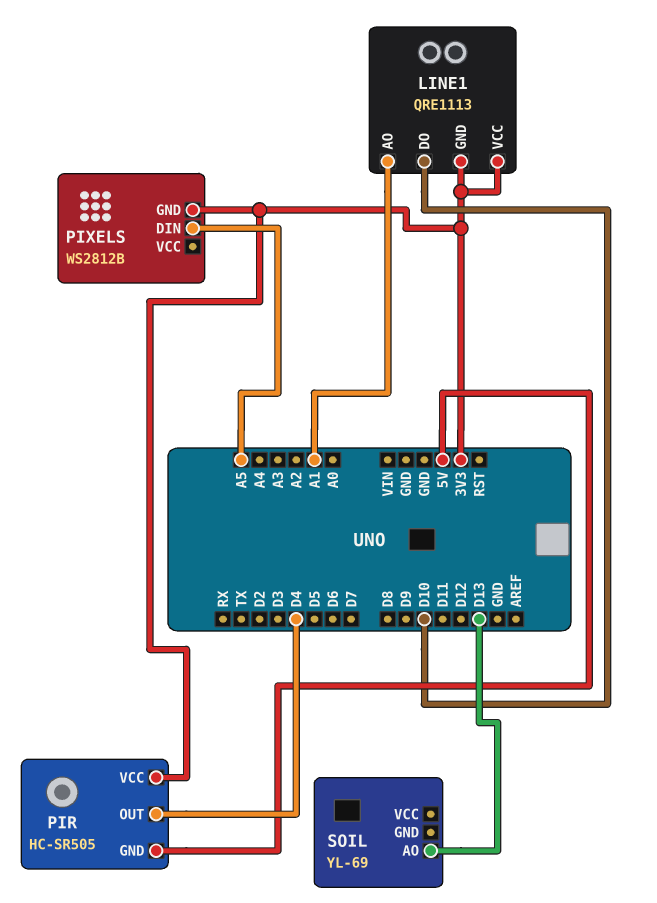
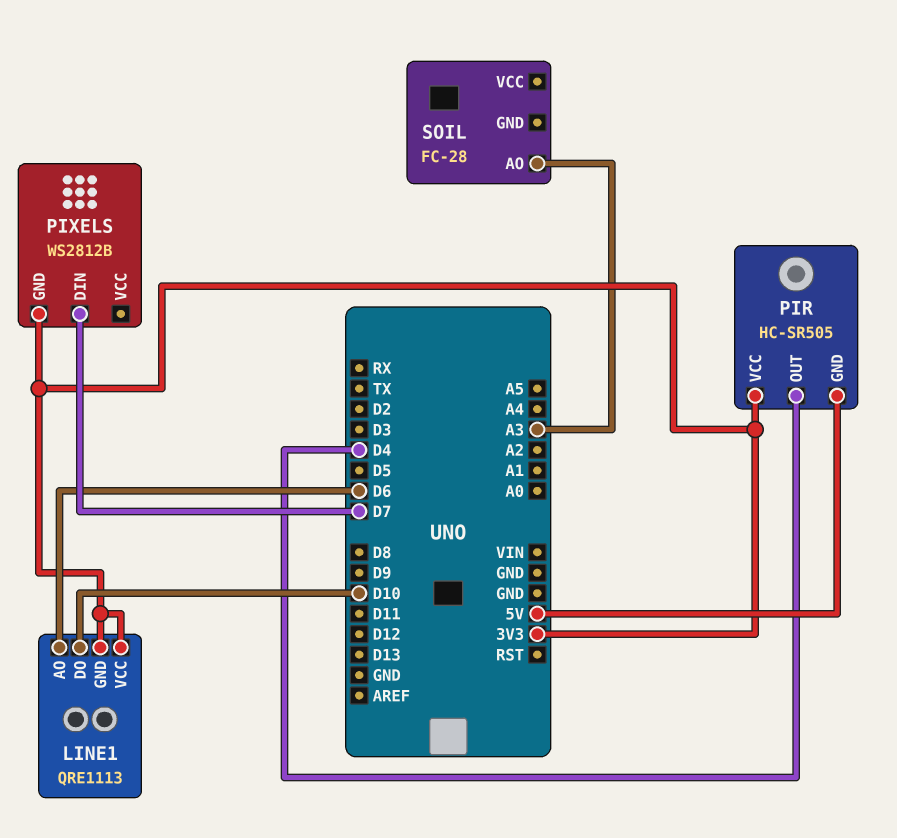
LINE1 pin AO: A1 -> D6
PIXELS pin DIN: A5 -> D7
SOIL: YL-69 -> FC-28
SOIL pin AO: D13 -> A3

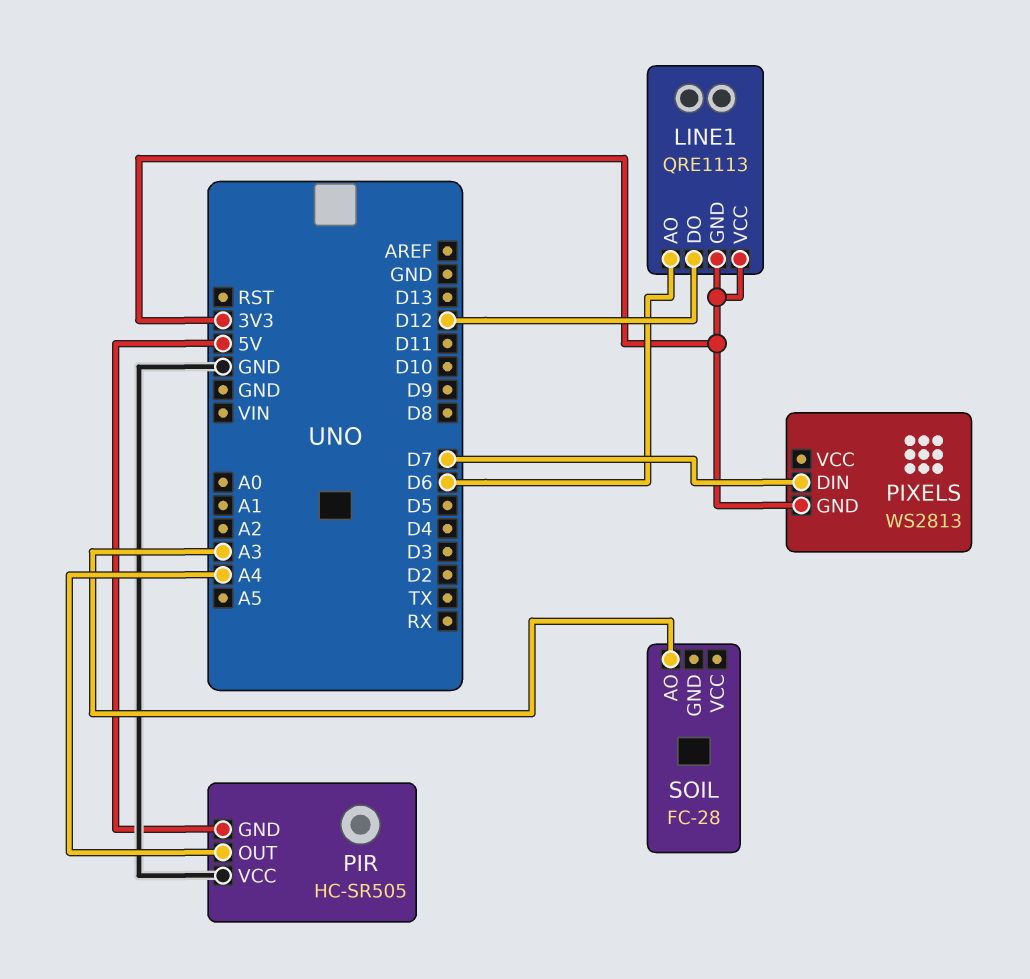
LINE1 pin DO: D10 -> D12
PIR pin OUT: D4 -> A4
PIR pin VCC: 3V3 -> GND
PIXELS: WS2812B -> WS2813

